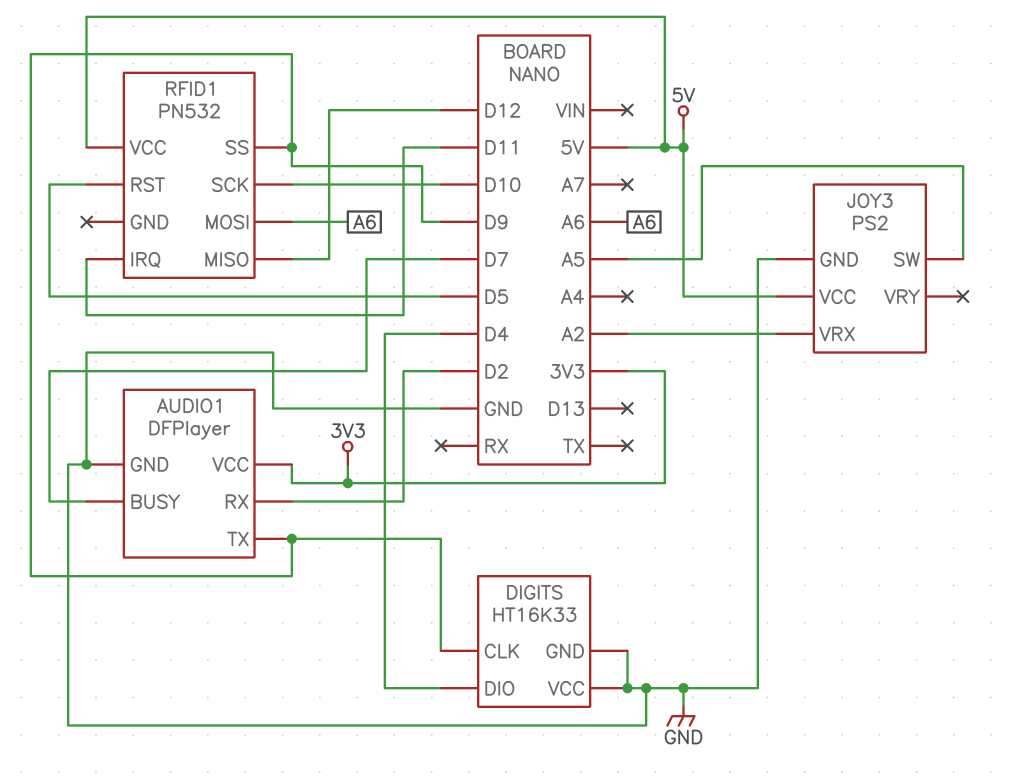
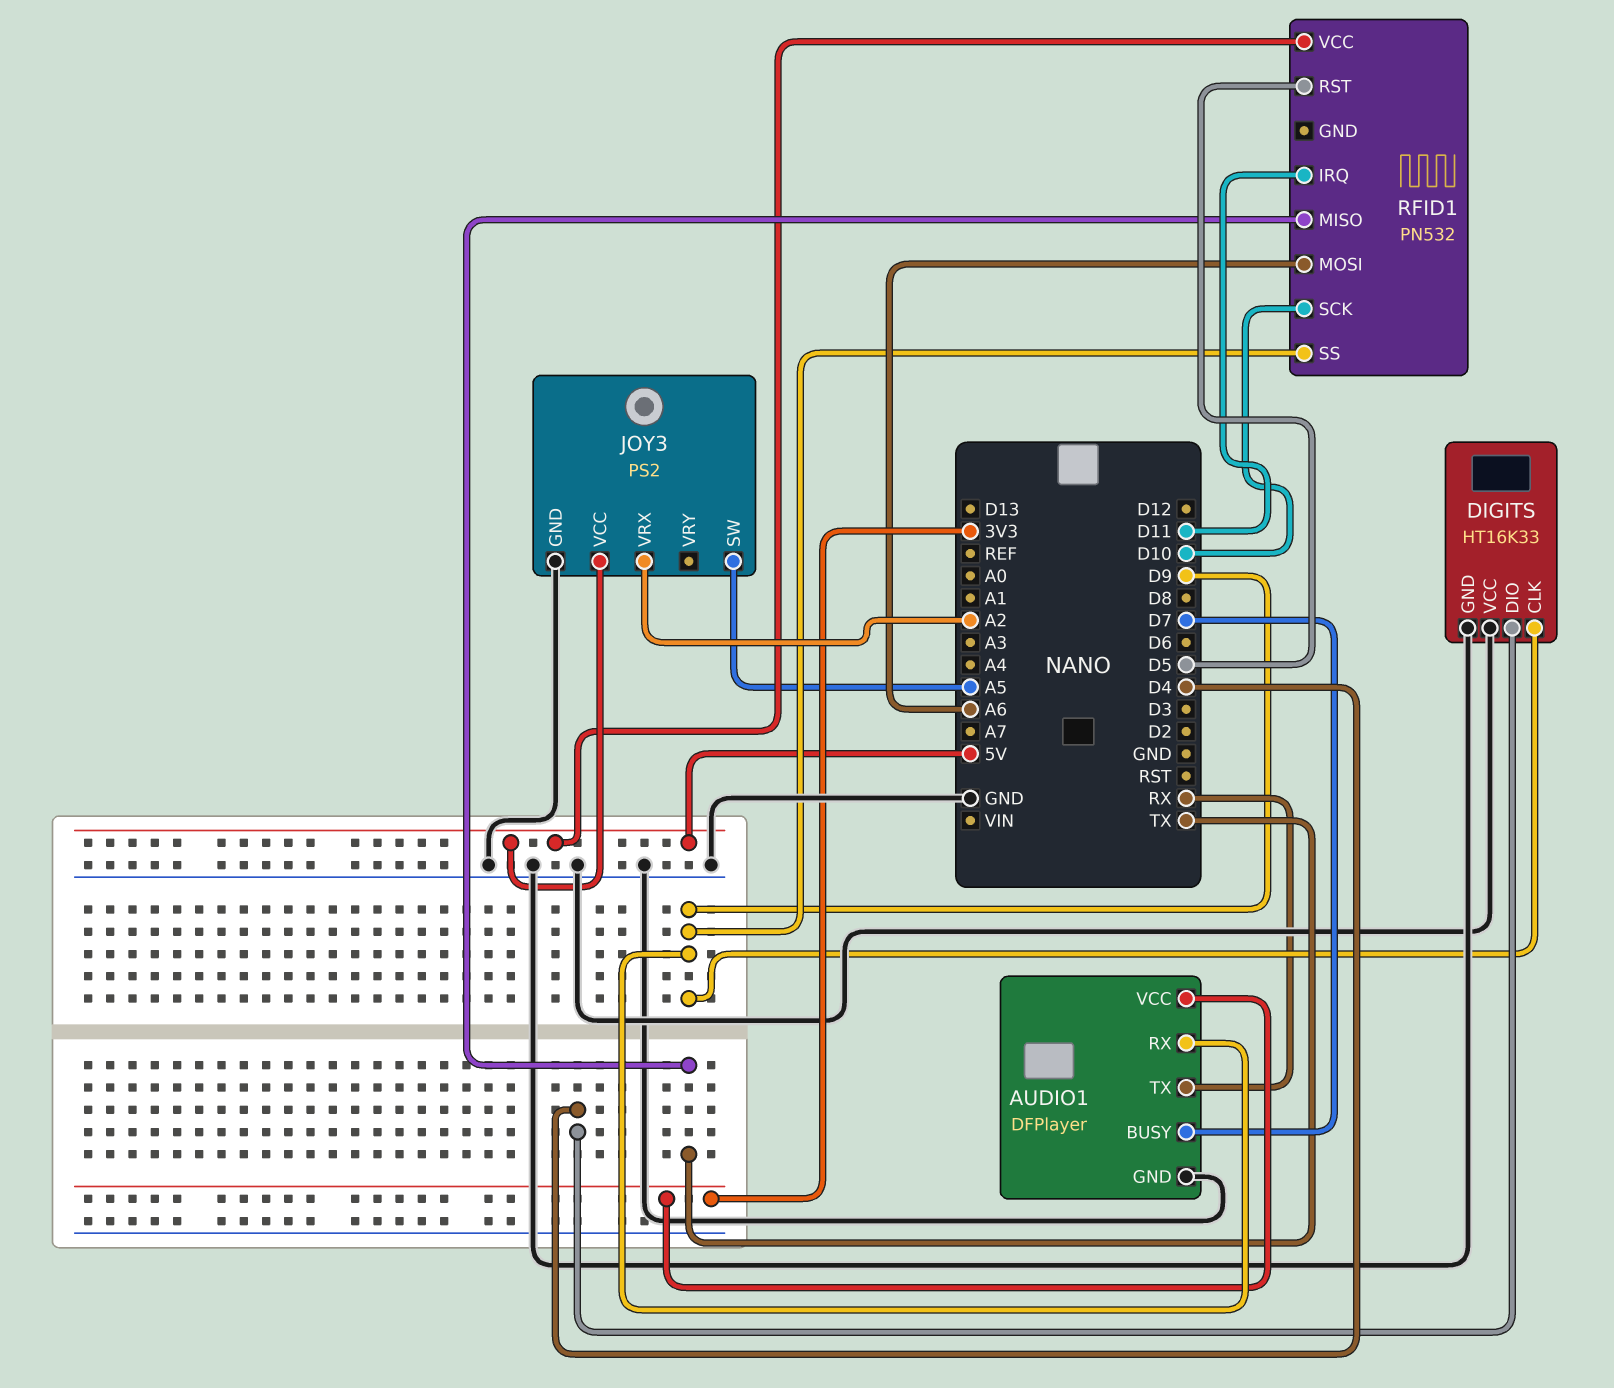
AUDIO1 pin RX: D2 -> D9
AUDIO1 pin TX: D9 -> RX
RFID1 pin MISO: D12 -> TX

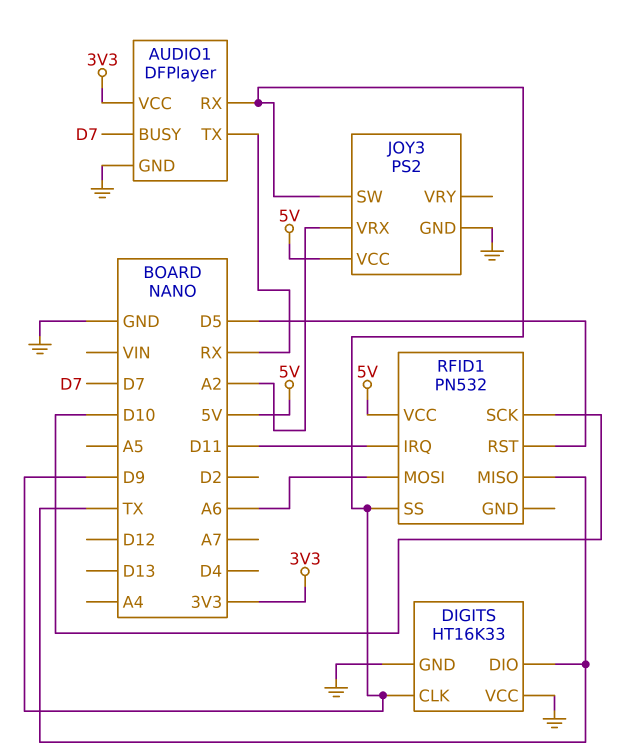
DIGITS pin DIO: D4 -> TX
JOY3 pin SW: A5 -> D9

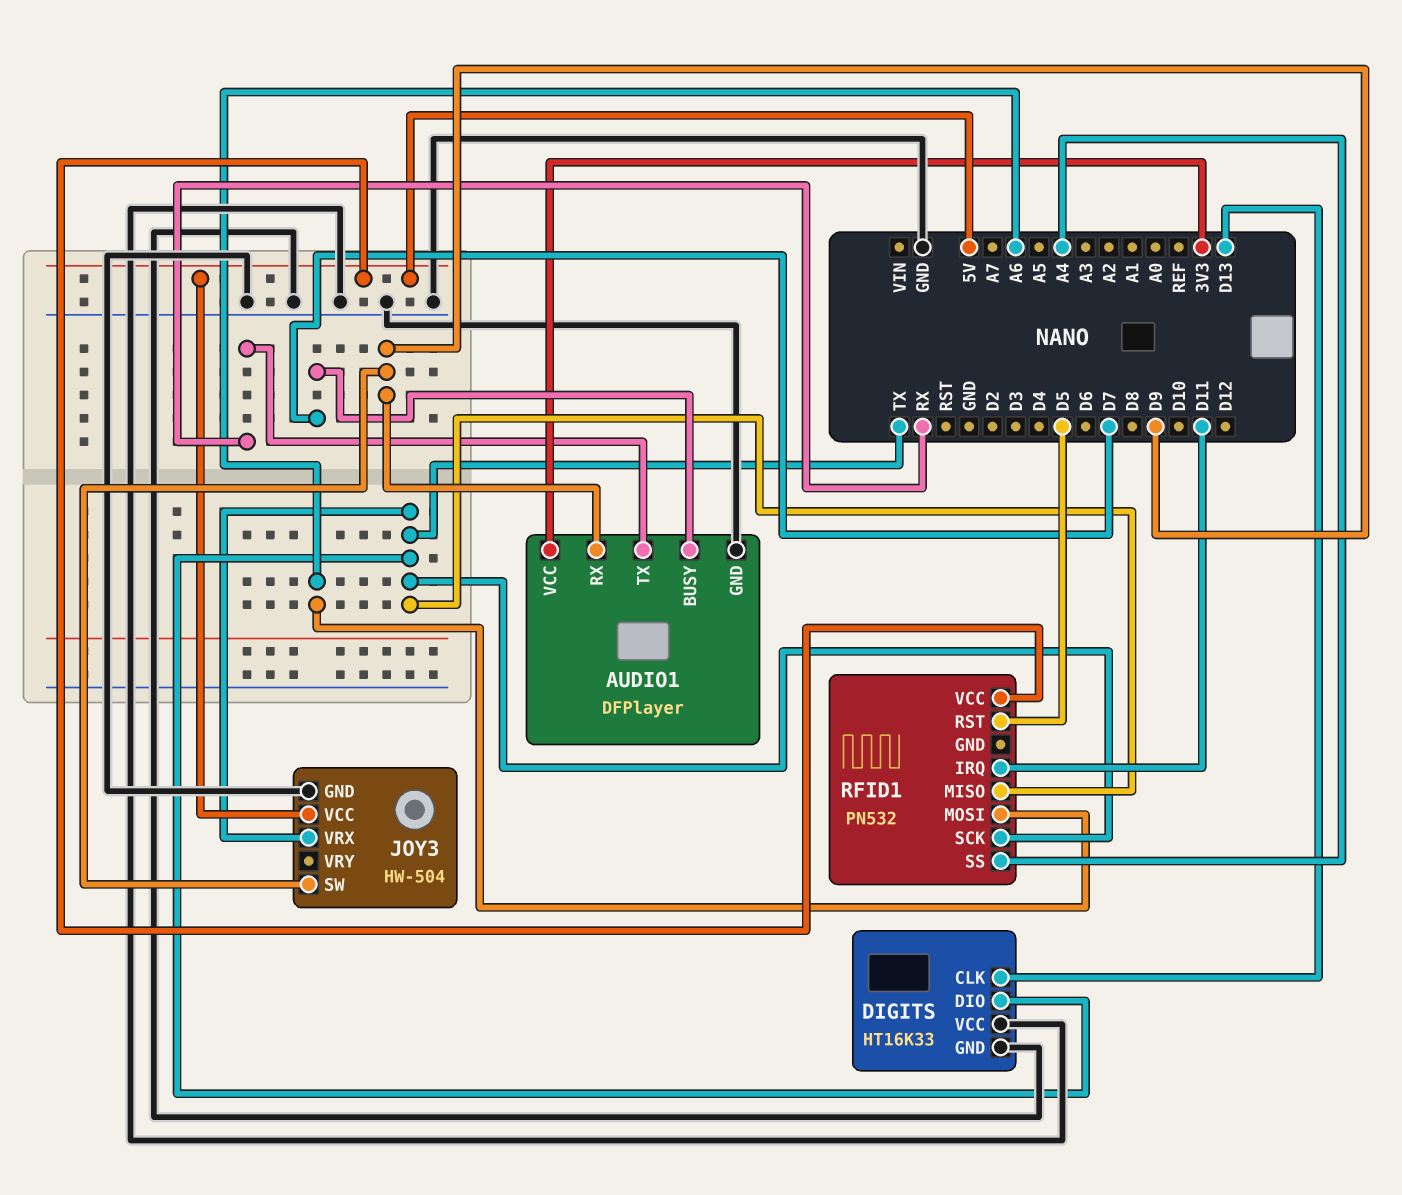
DIGITS pin CLK: D9 -> D13
JOY3: PS2 -> HW-504
JOY3 pin VRX: A2 -> TX
RFID1 pin SCK: D10 -> TX
RFID1 pin SS: D9 -> A4

